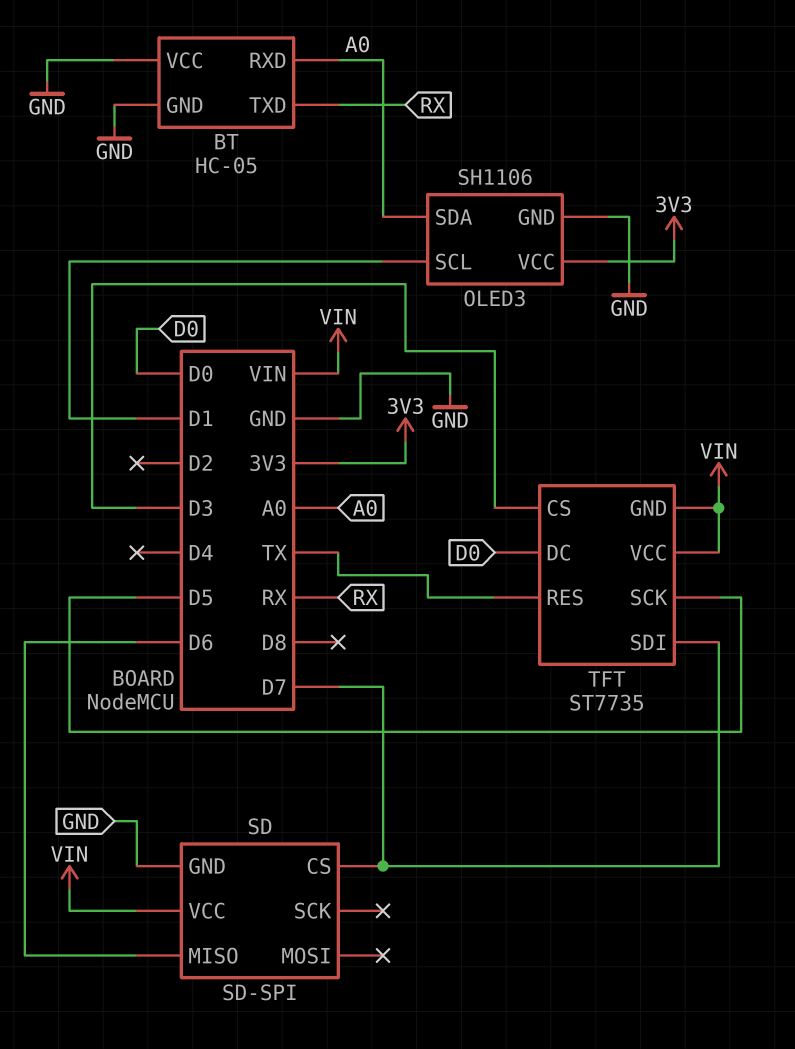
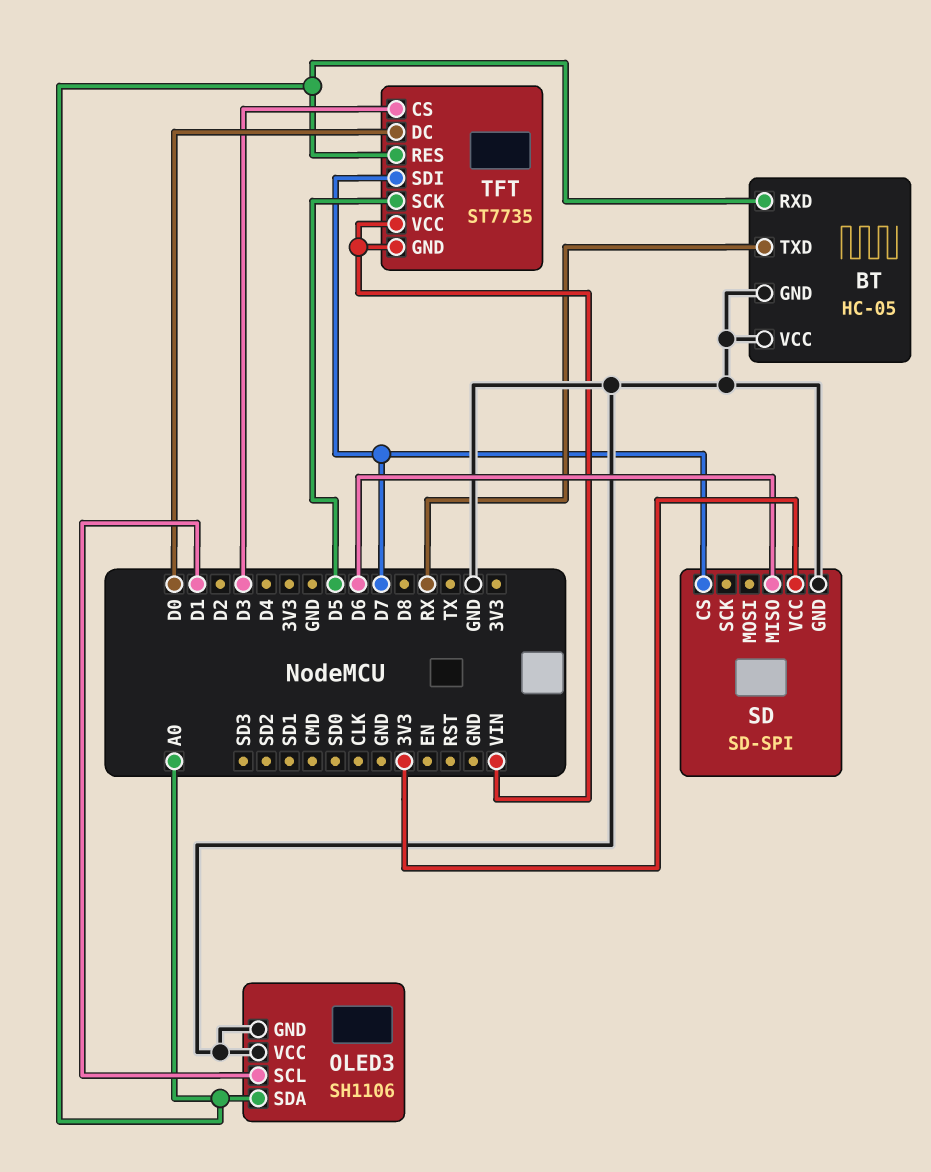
OLED3 pin VCC: 3V3 -> GND
SD pin VCC: VIN -> 3V3
TFT pin RES: TX -> A0

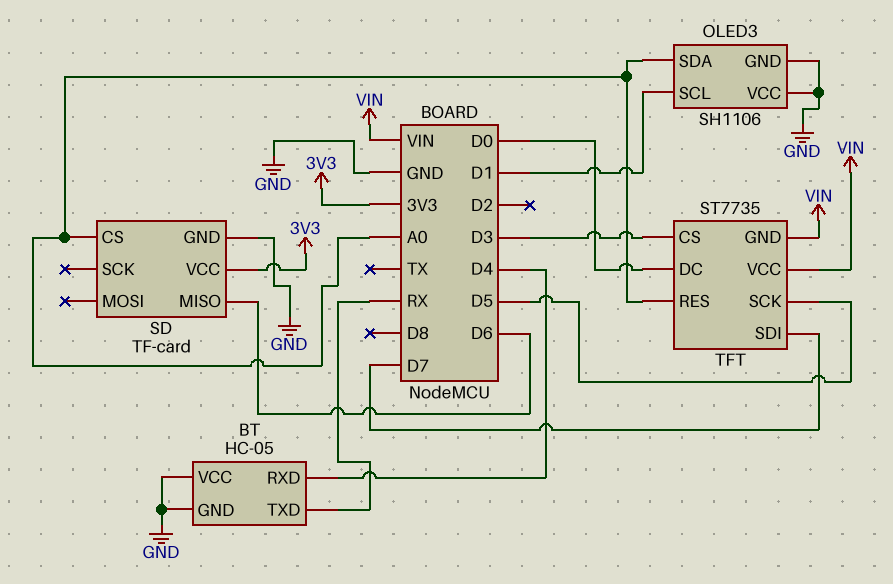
BT pin RXD: A0 -> D4
SD: SD-SPI -> TF-card
SD pin CS: D7 -> A0

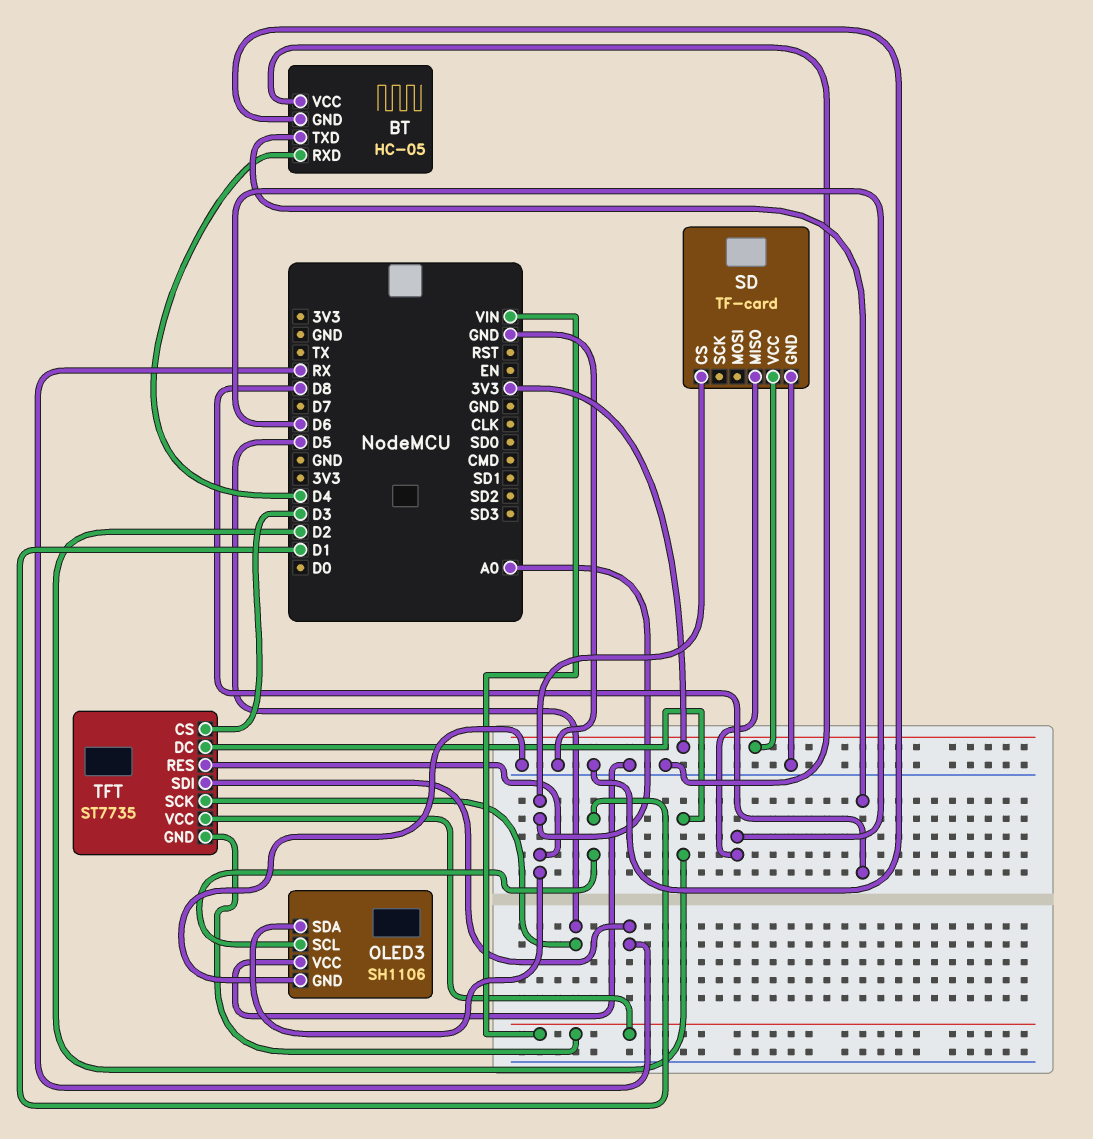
BT pin TXD: RX -> D8
TFT pin DC: D0 -> D2
TFT pin SDI: D7 -> RX

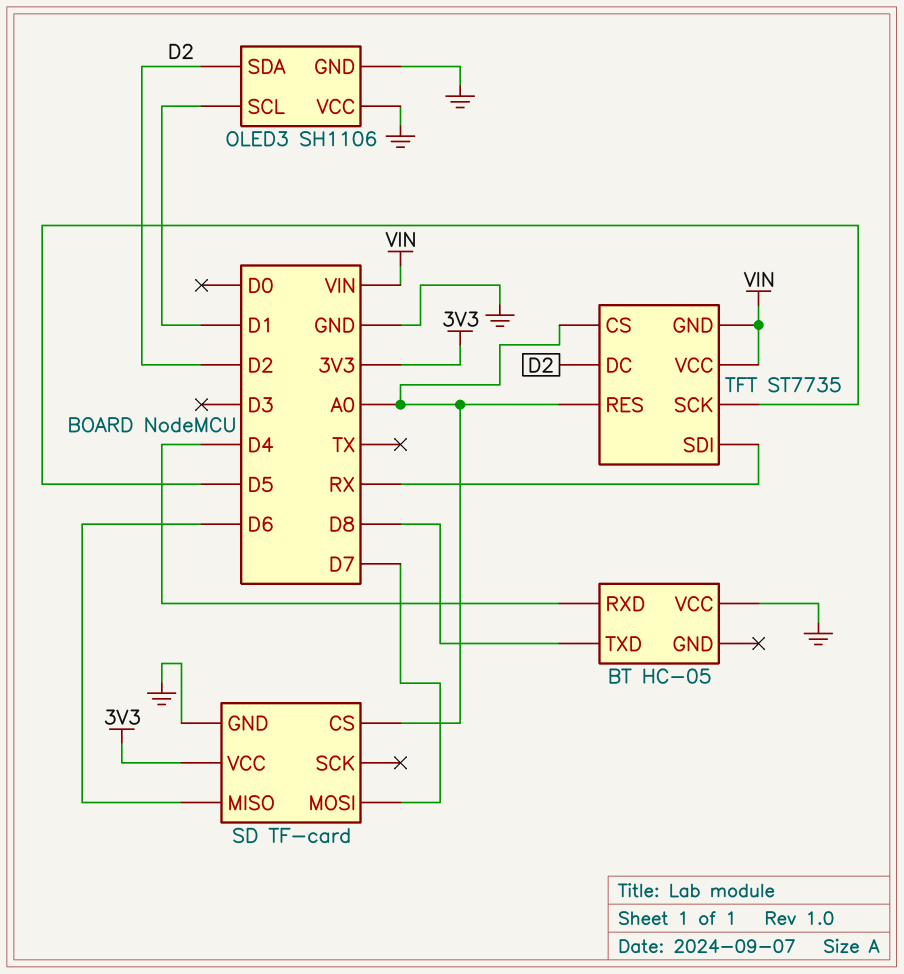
BT pin GND: GND -> none
OLED3 pin SDA: A0 -> D2
SD pin MOSI: none -> D7
TFT pin CS: D3 -> A0

